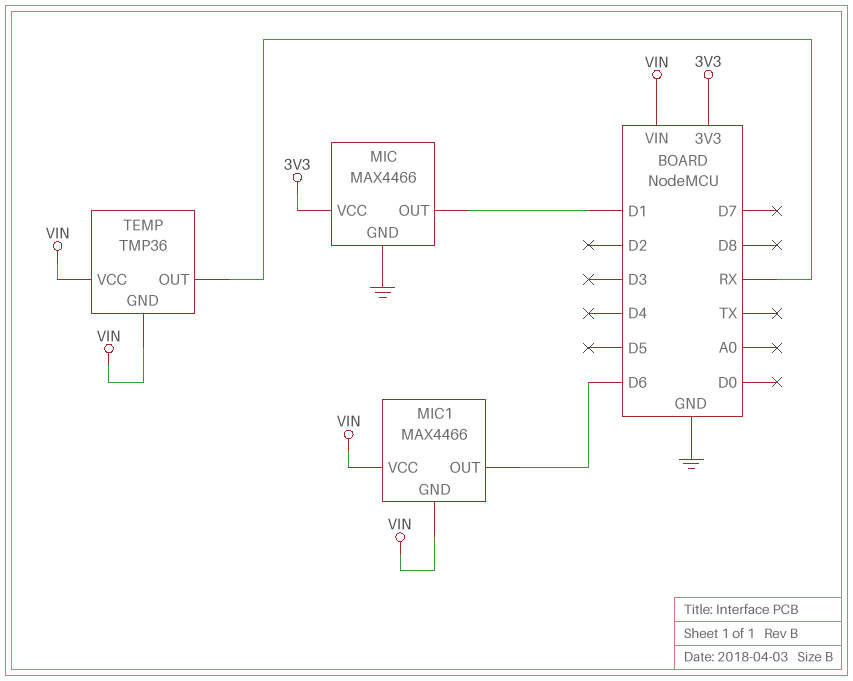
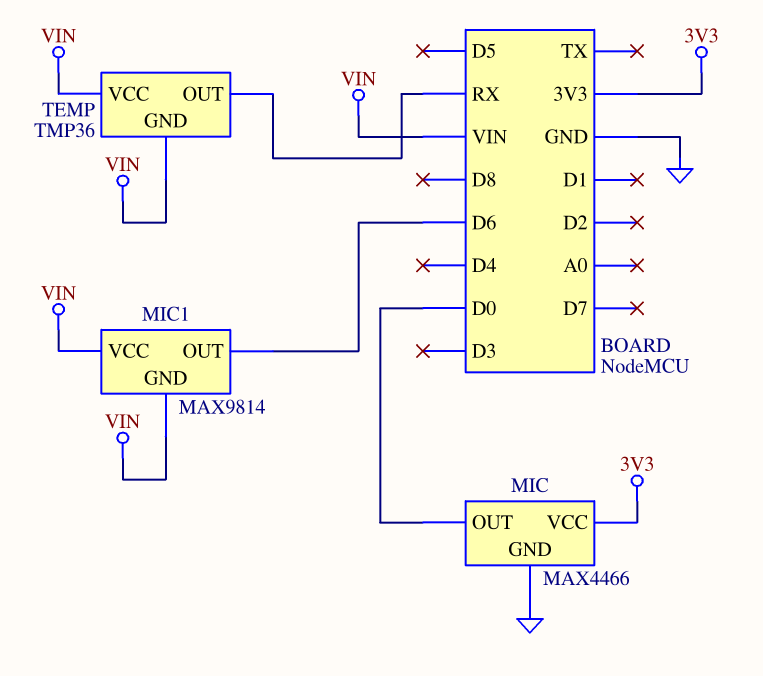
MIC pin OUT: D1 -> D0
MIC1: MAX4466 -> MAX9814

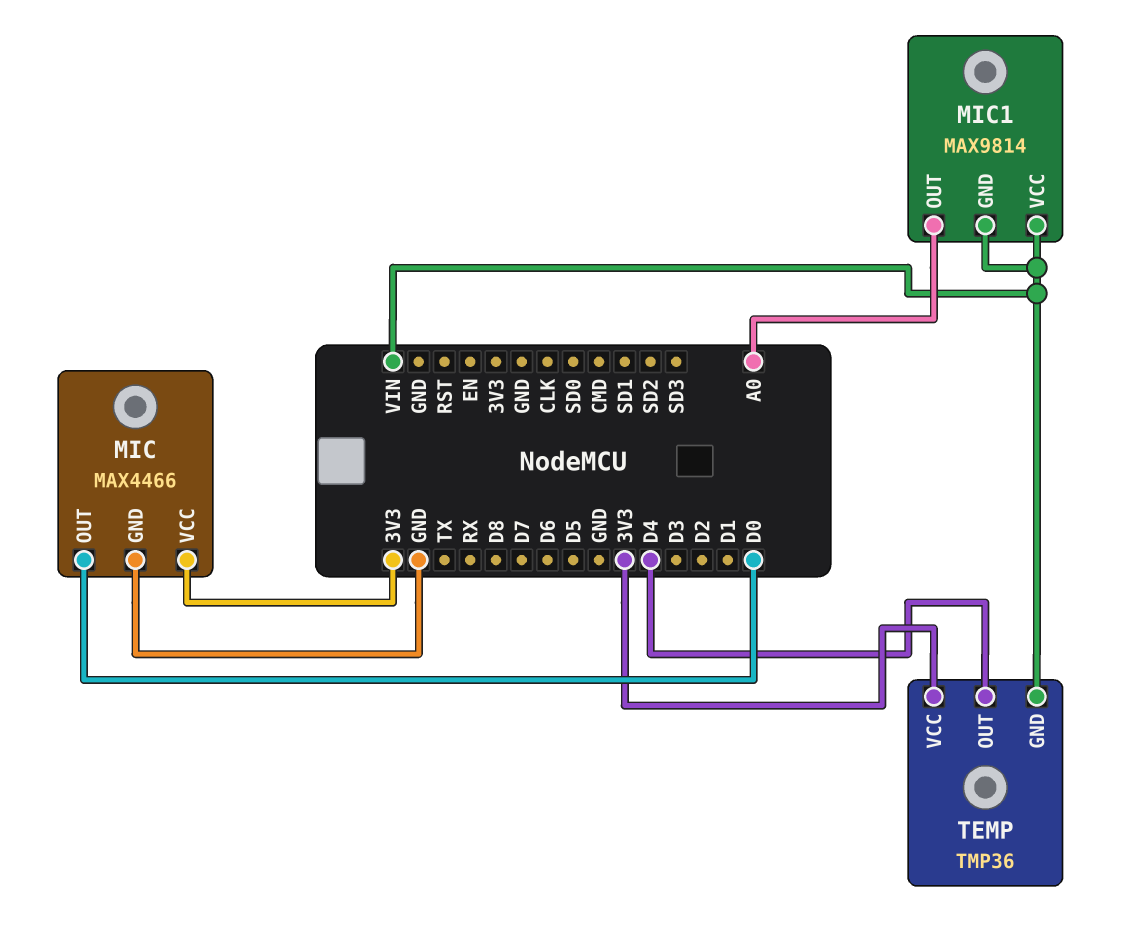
MIC1 pin OUT: D6 -> A0
TEMP pin OUT: RX -> D4
TEMP pin VCC: VIN -> 3V3

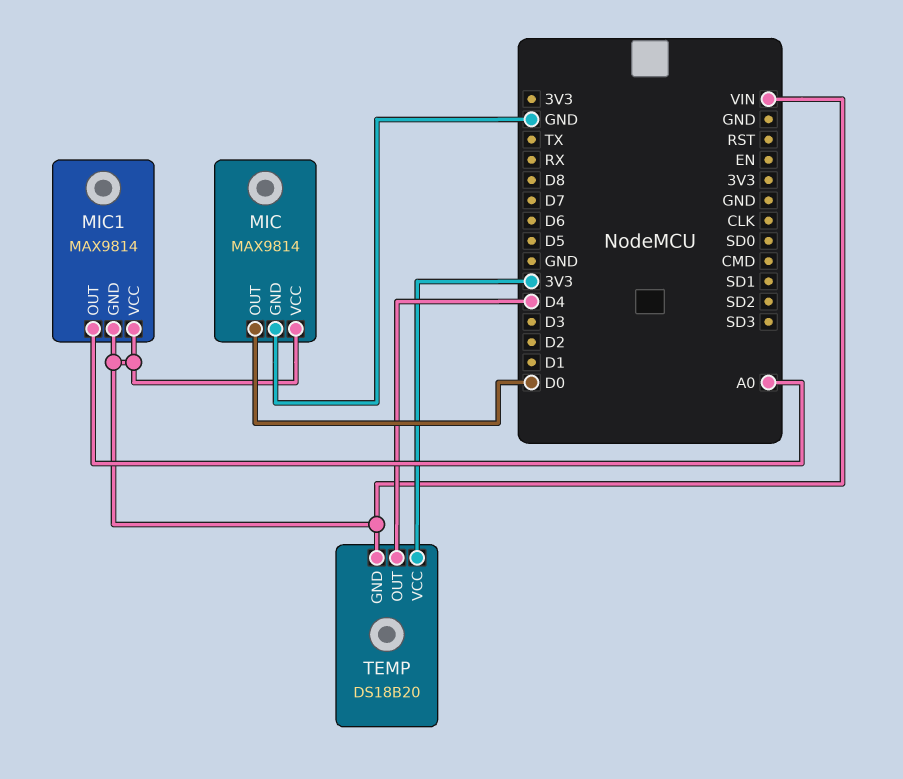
MIC: MAX4466 -> MAX9814
MIC pin VCC: 3V3 -> VIN
TEMP: TMP36 -> DS18B20

